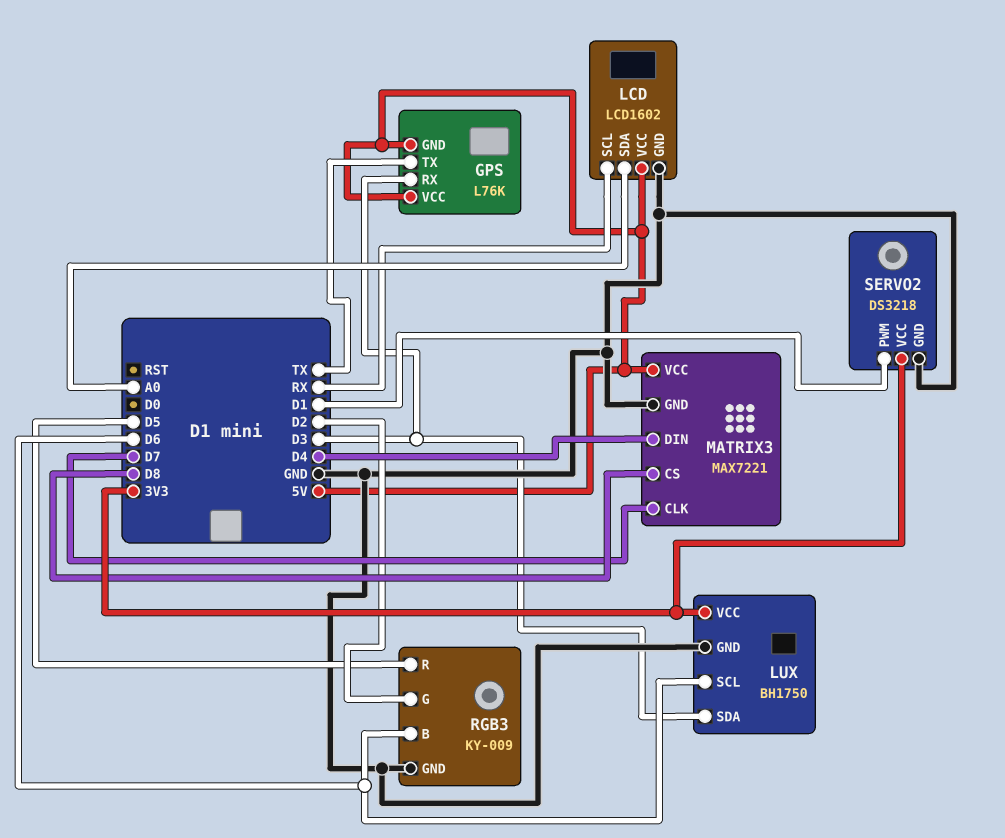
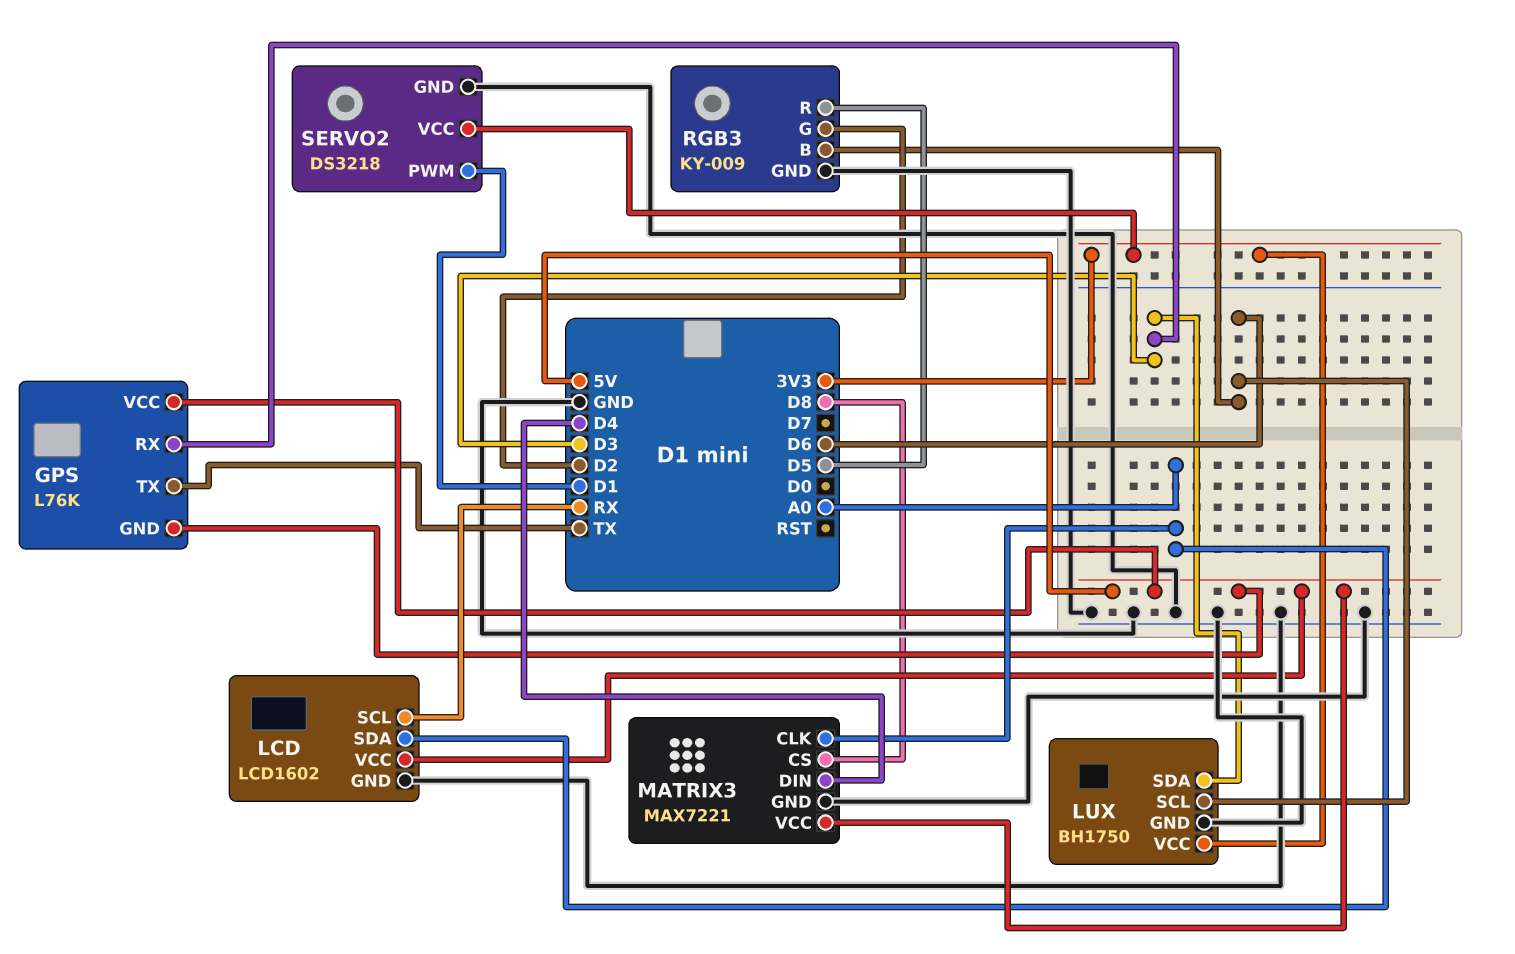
MATRIX3 pin CLK: D7 -> A0

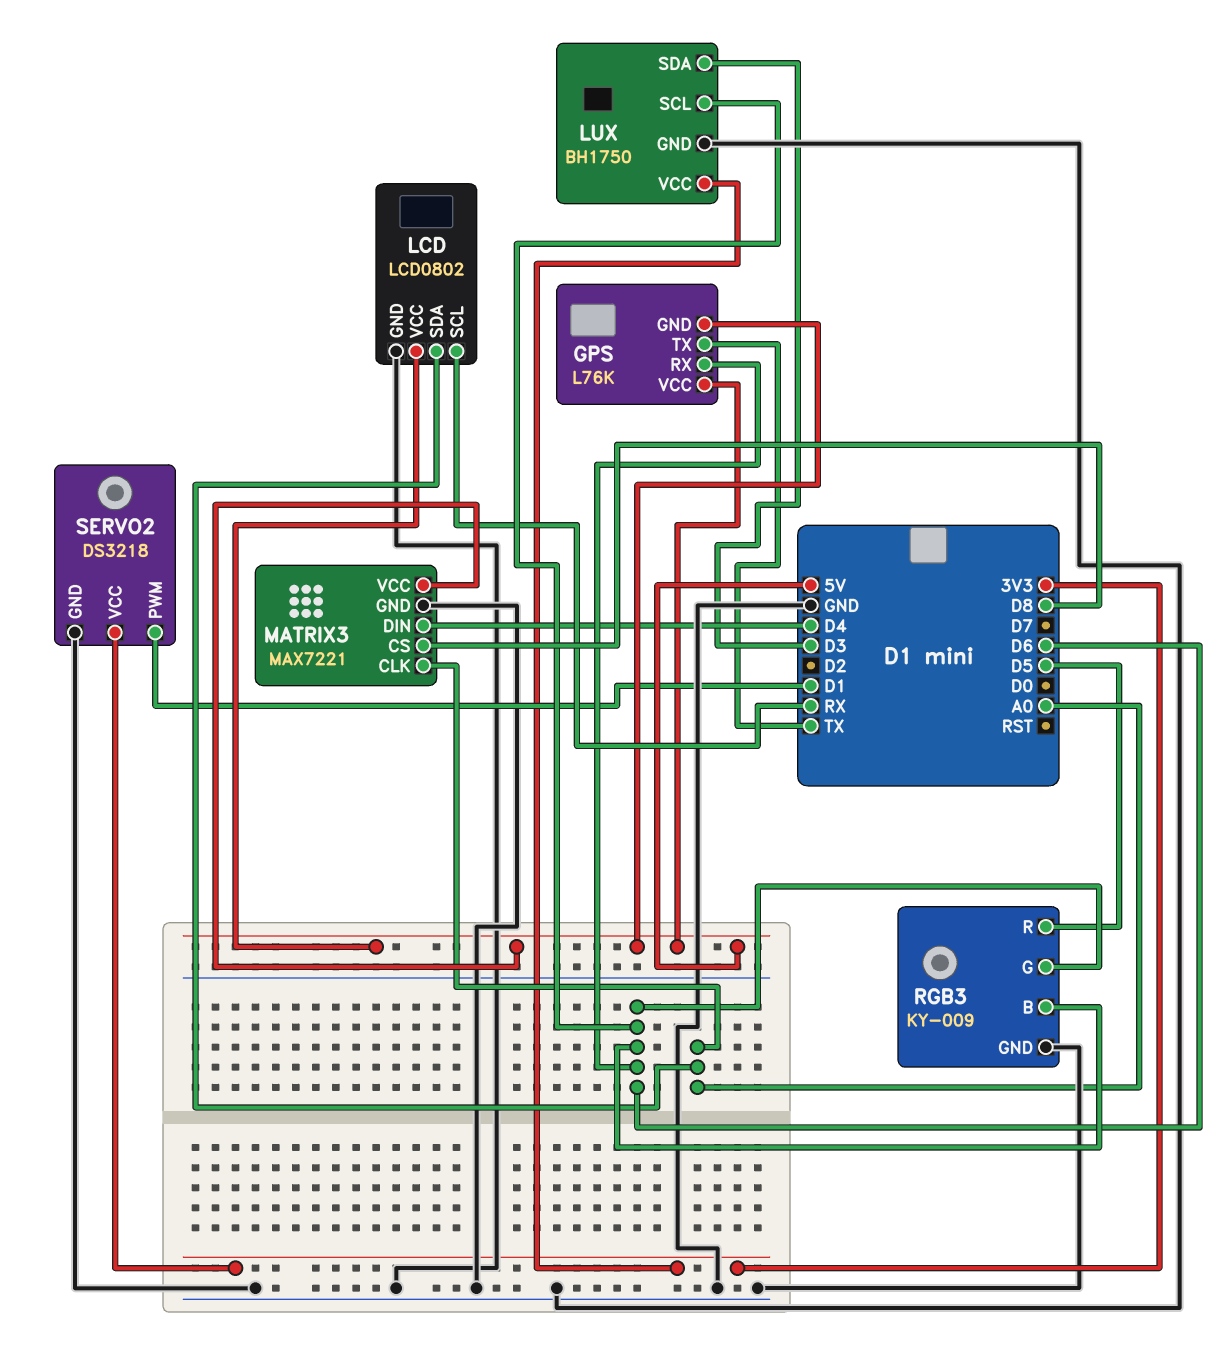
GPS pin RX: D3 -> D6
LCD: LCD1602 -> LCD0802
RGB3 pin G: D2 -> D6

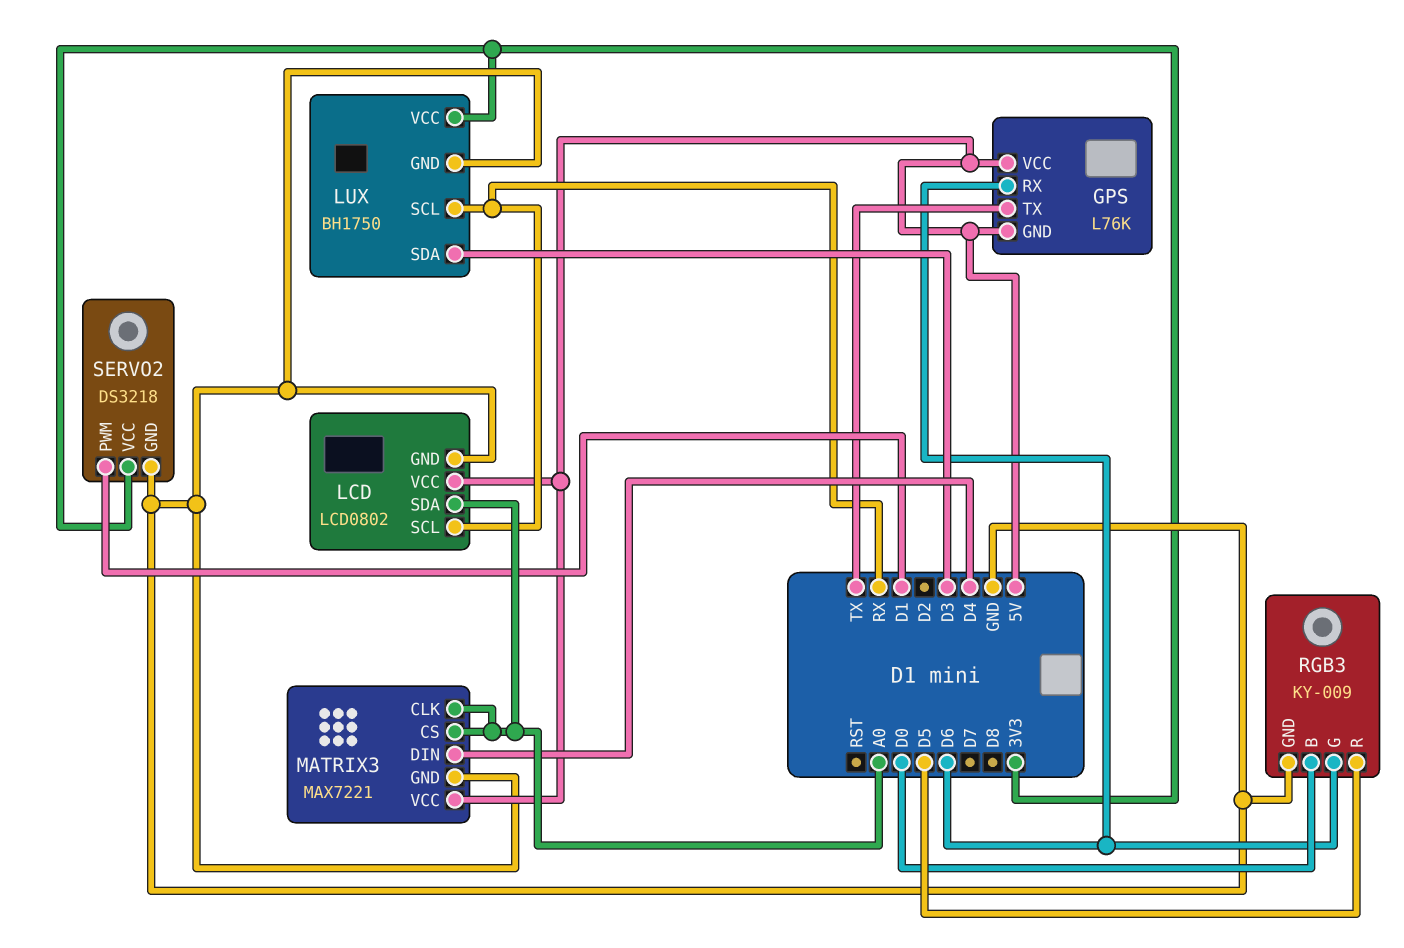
LUX pin SCL: D6 -> RX
MATRIX3 pin CS: D8 -> A0
RGB3 pin B: D6 -> D0

